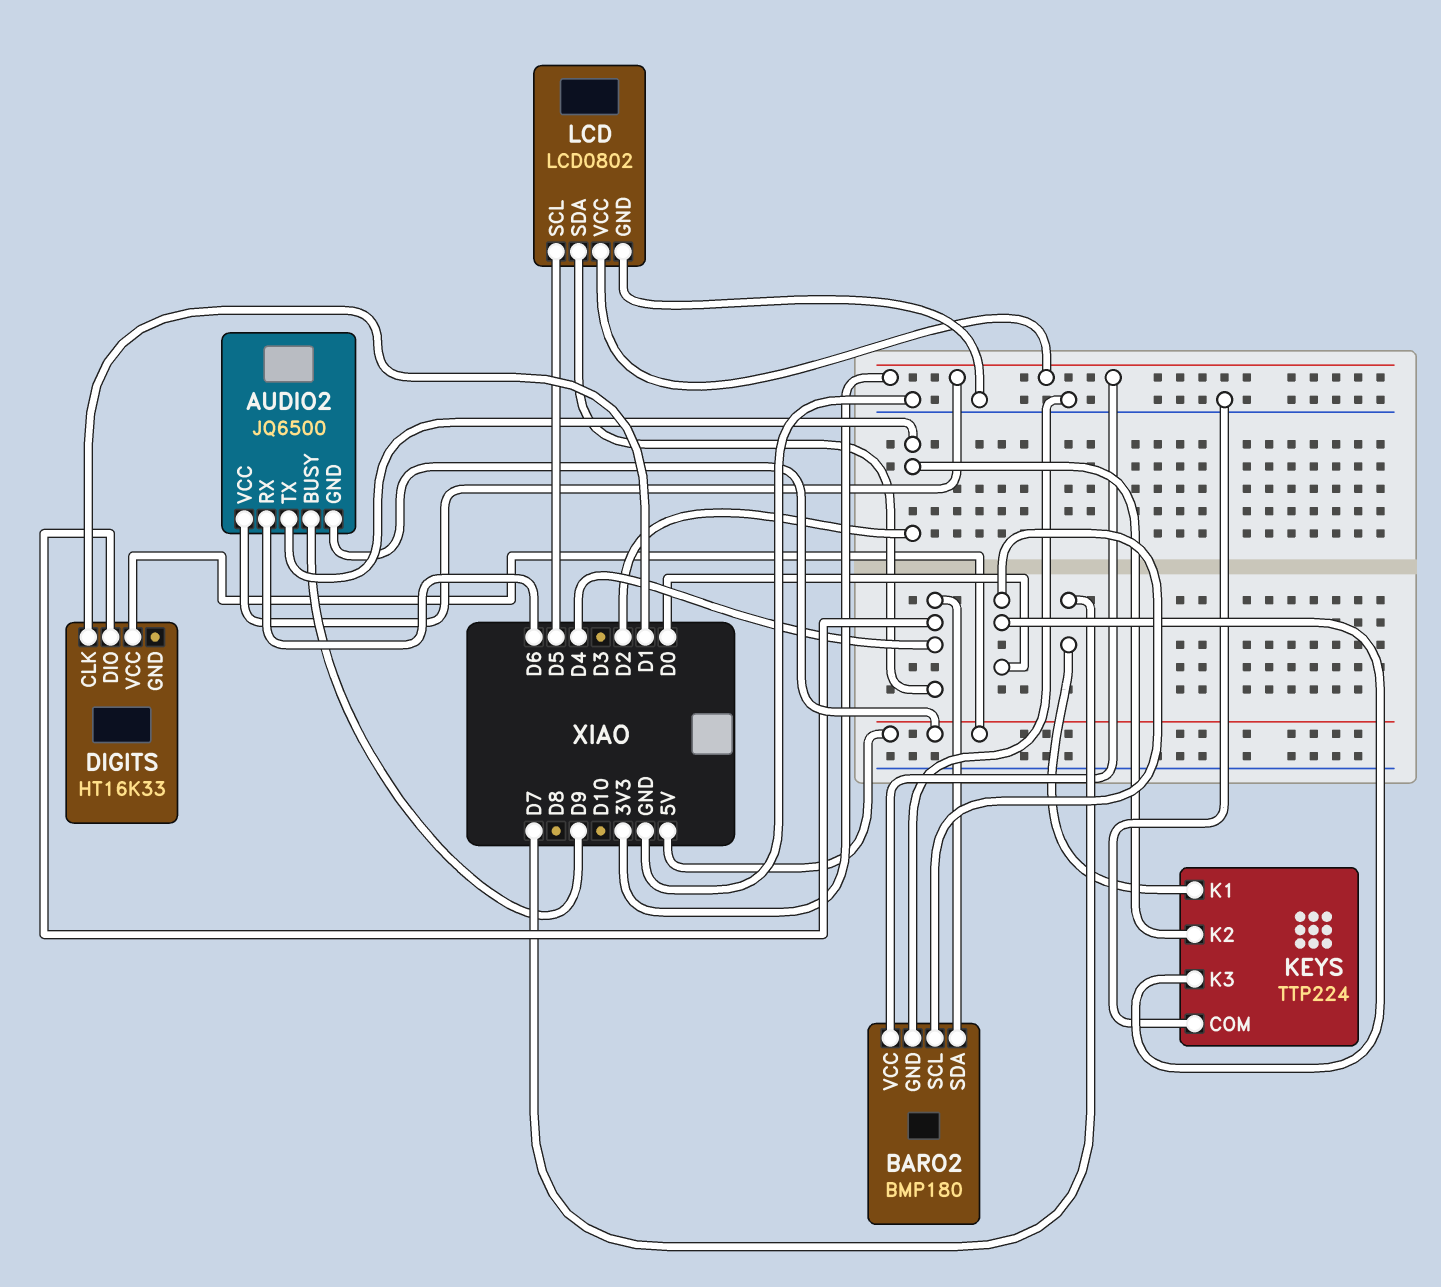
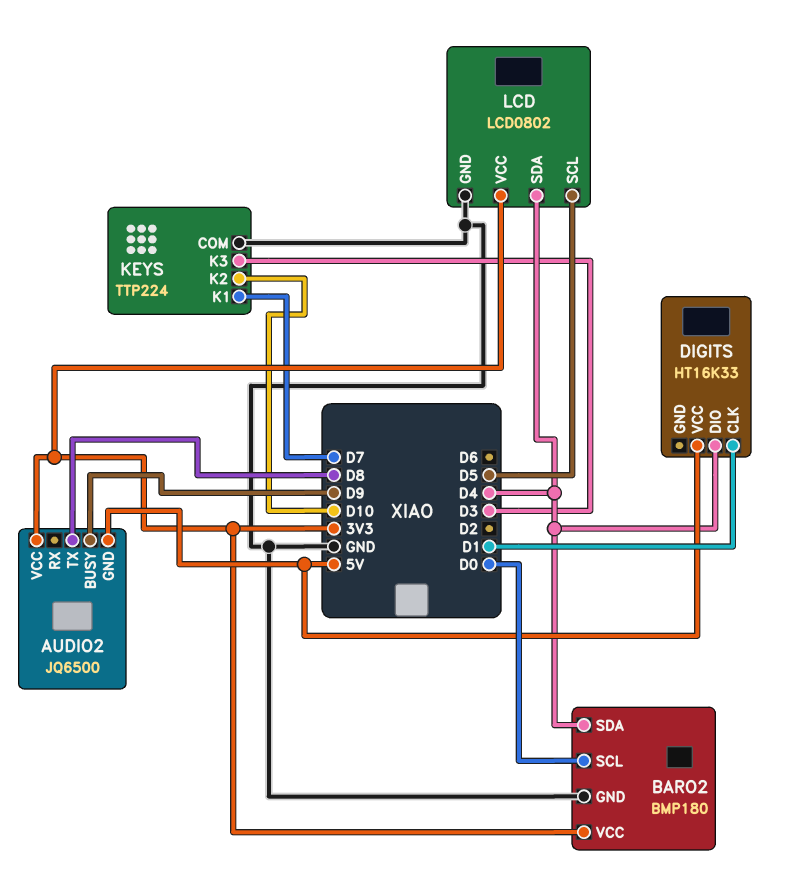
AUDIO2 pin RX: D6 -> none
AUDIO2 pin TX: D2 -> D8
KEYS pin K2: D2 -> D10
KEYS pin K3: D0 -> D3

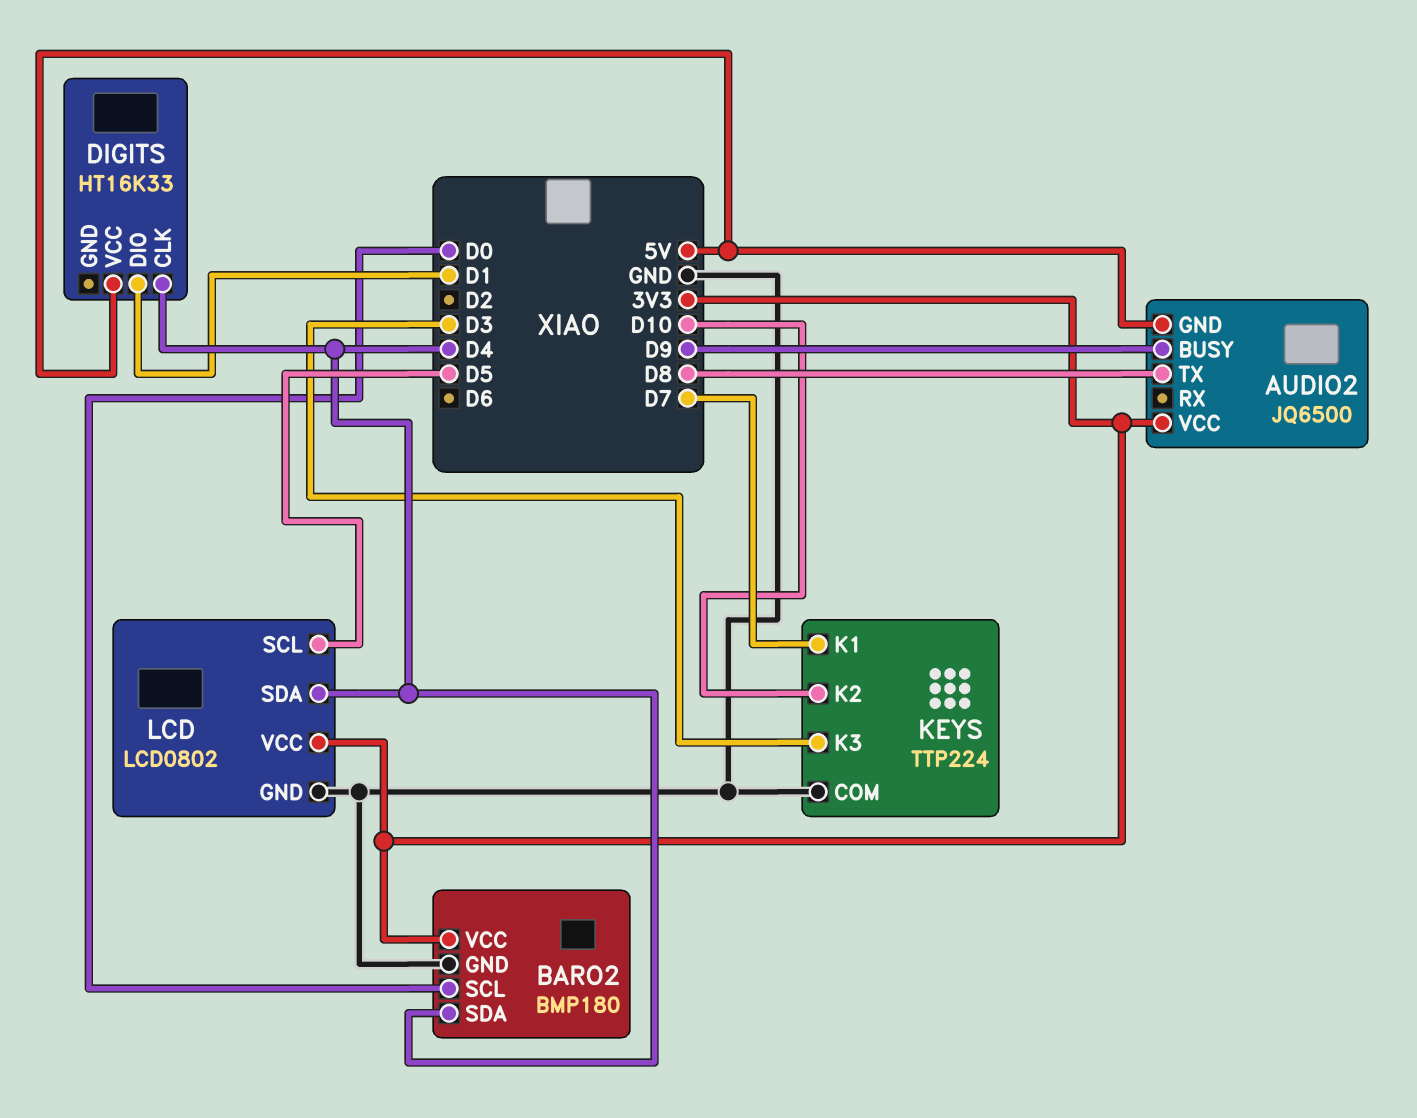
DIGITS pin CLK: D1 -> D4
DIGITS pin DIO: D4 -> D1

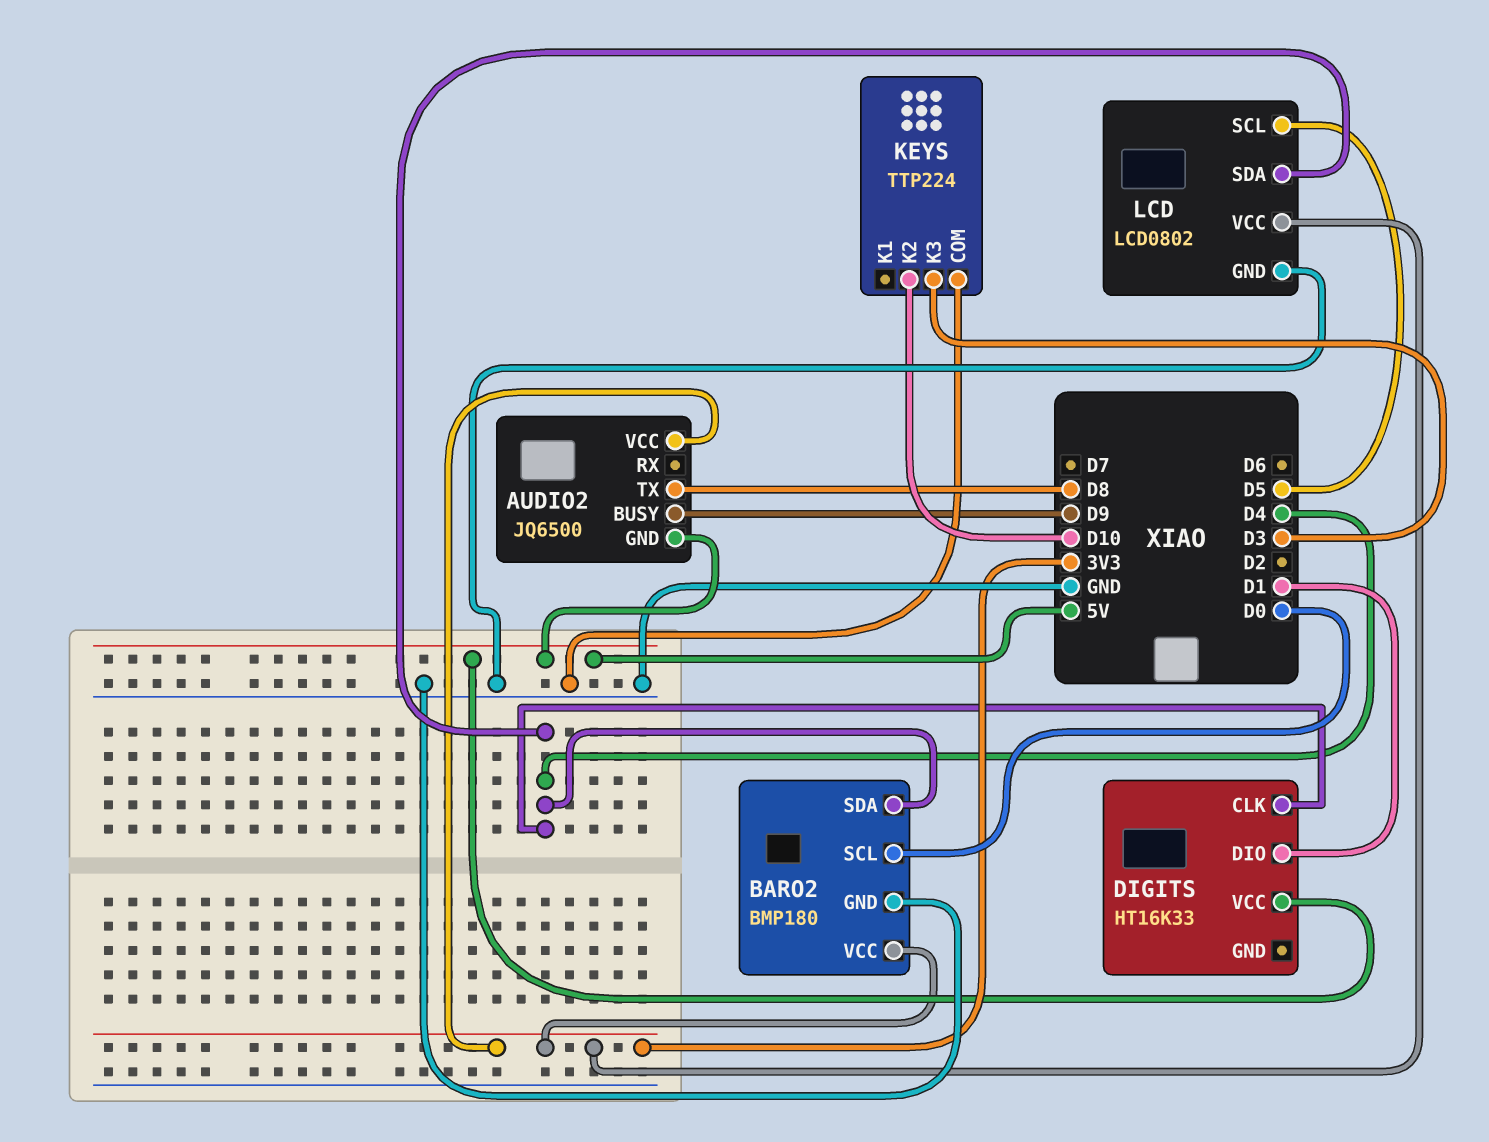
KEYS pin K1: D7 -> none

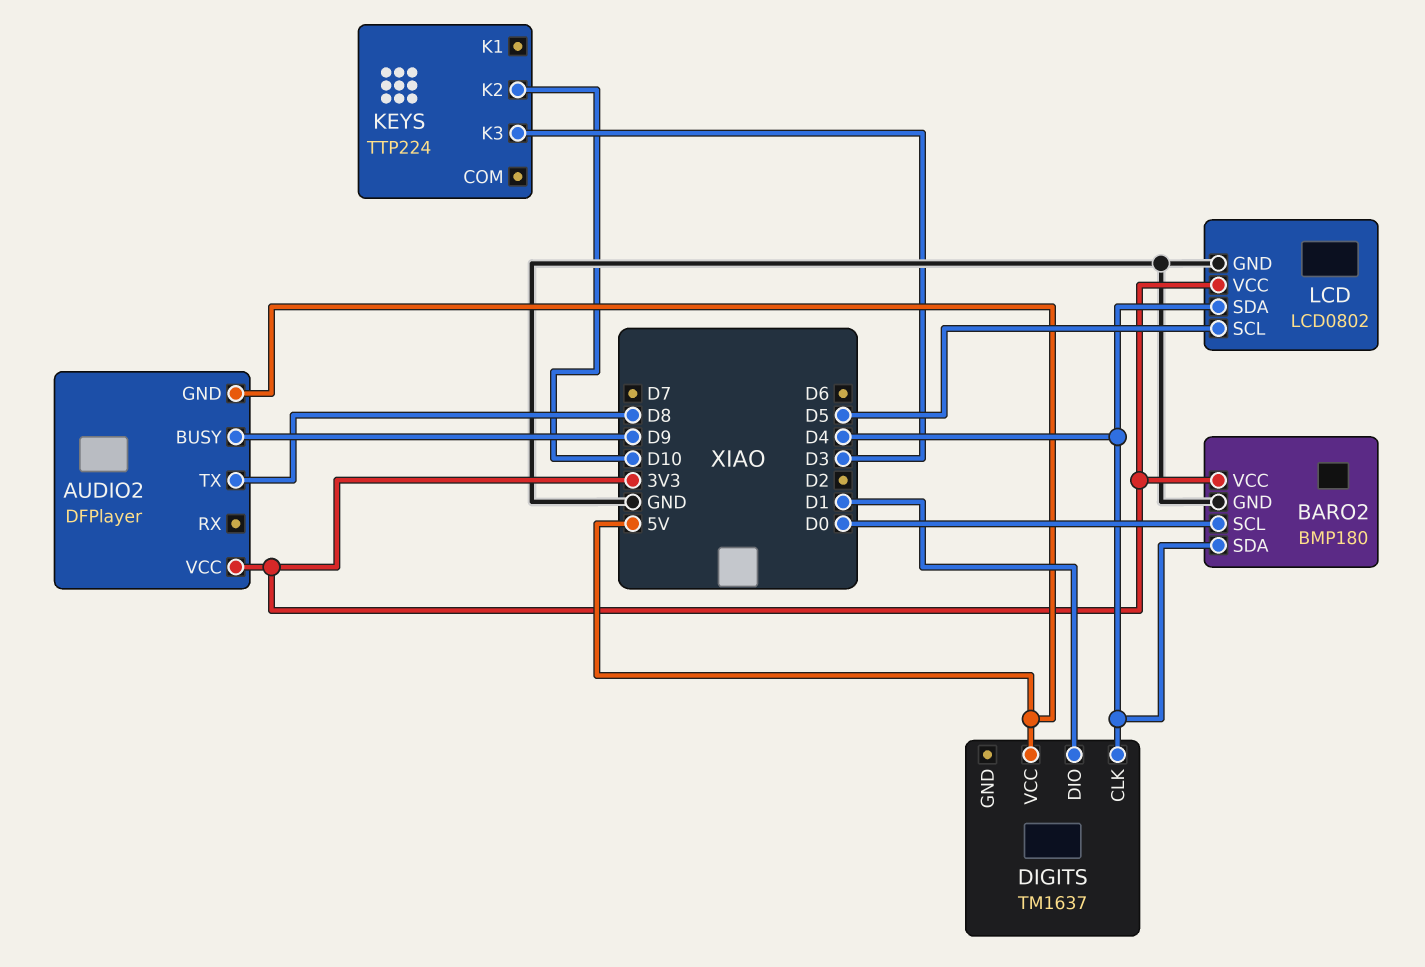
AUDIO2: JQ6500 -> DFPlayer
DIGITS: HT16K33 -> TM1637
KEYS pin COM: GND -> none

